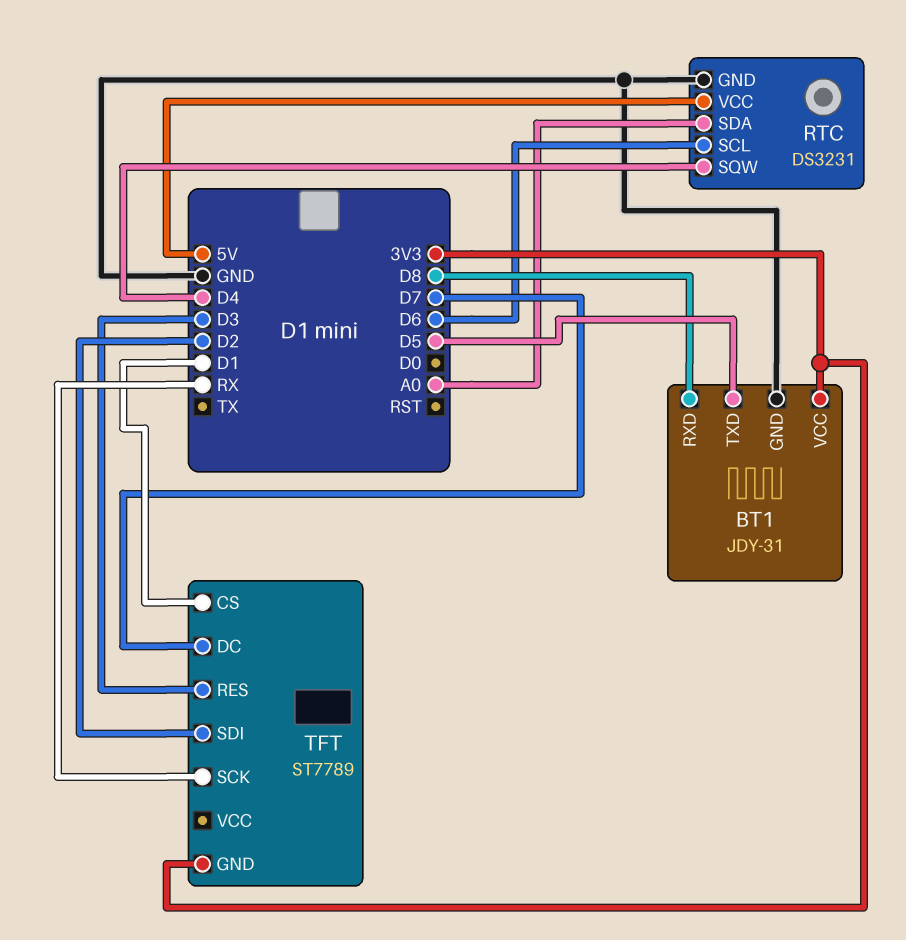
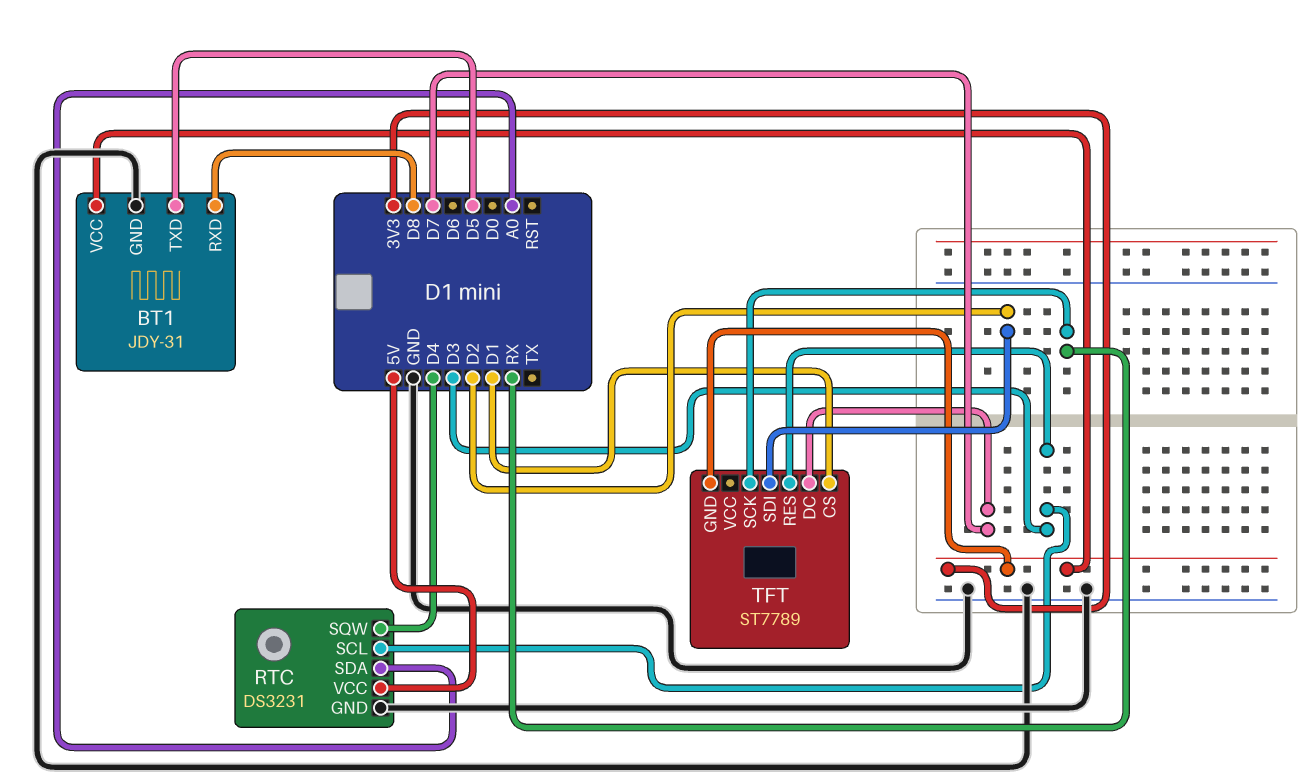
RTC pin SCL: D6 -> D3

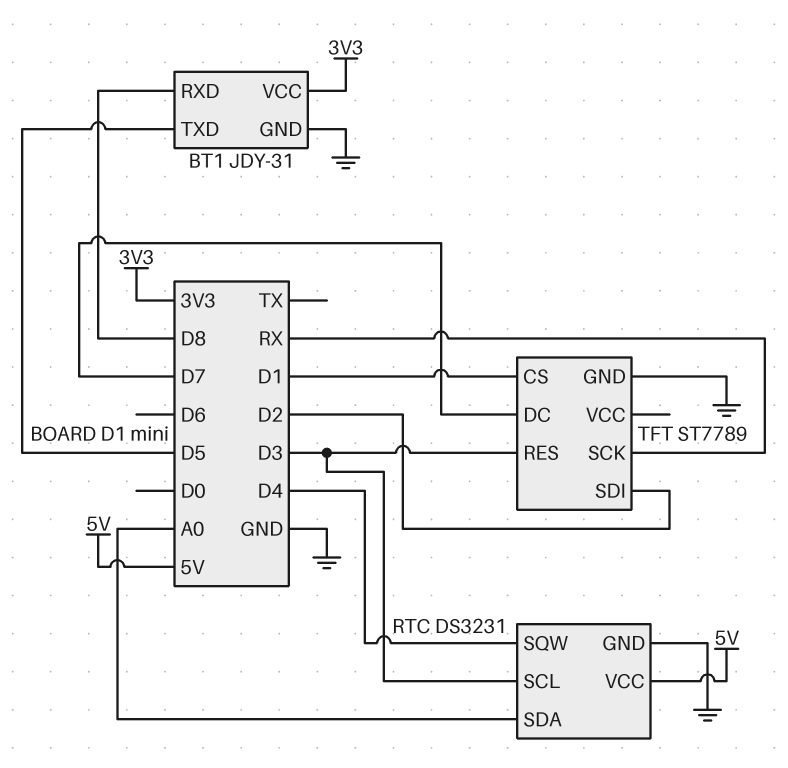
TFT pin GND: 3V3 -> GND

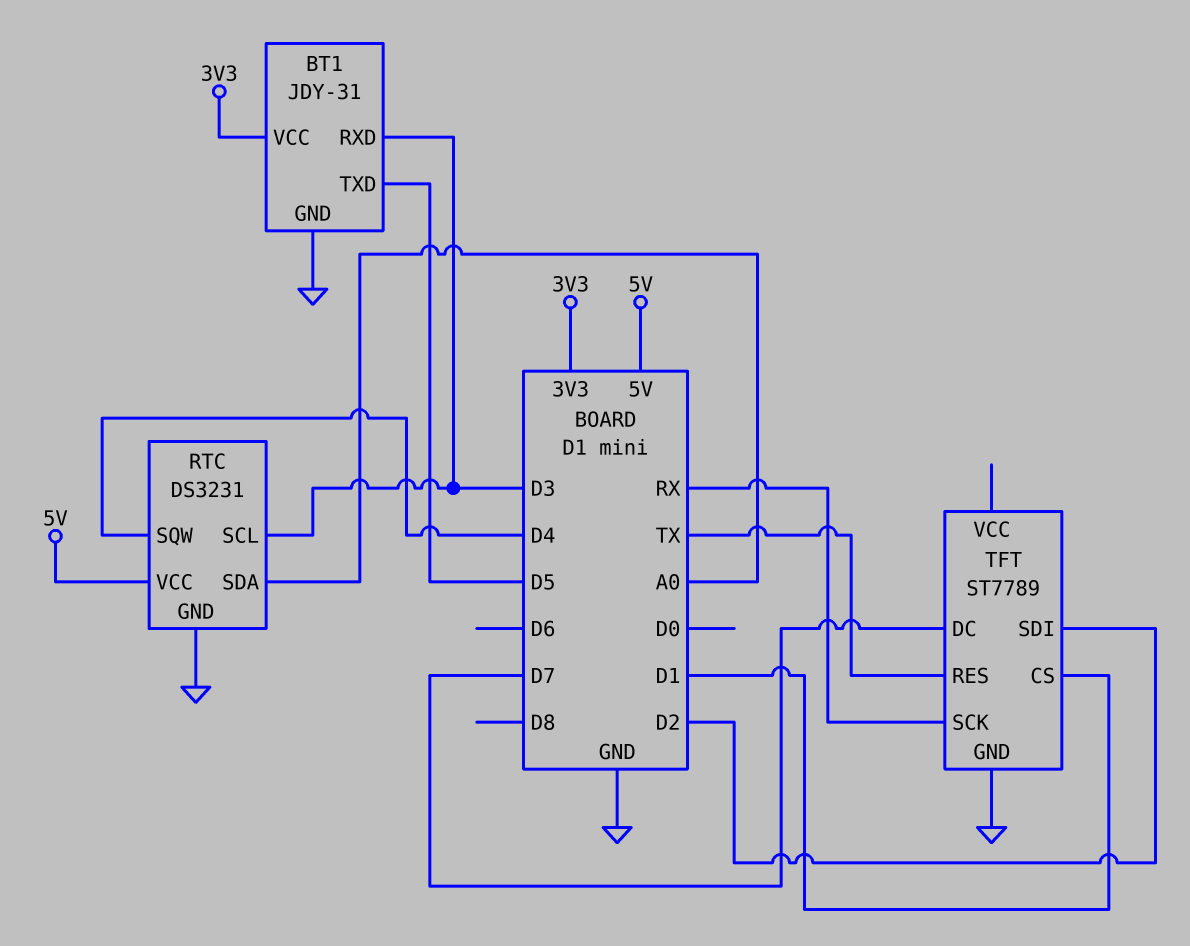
BT1 pin RXD: D8 -> D3
TFT pin RES: D3 -> TX

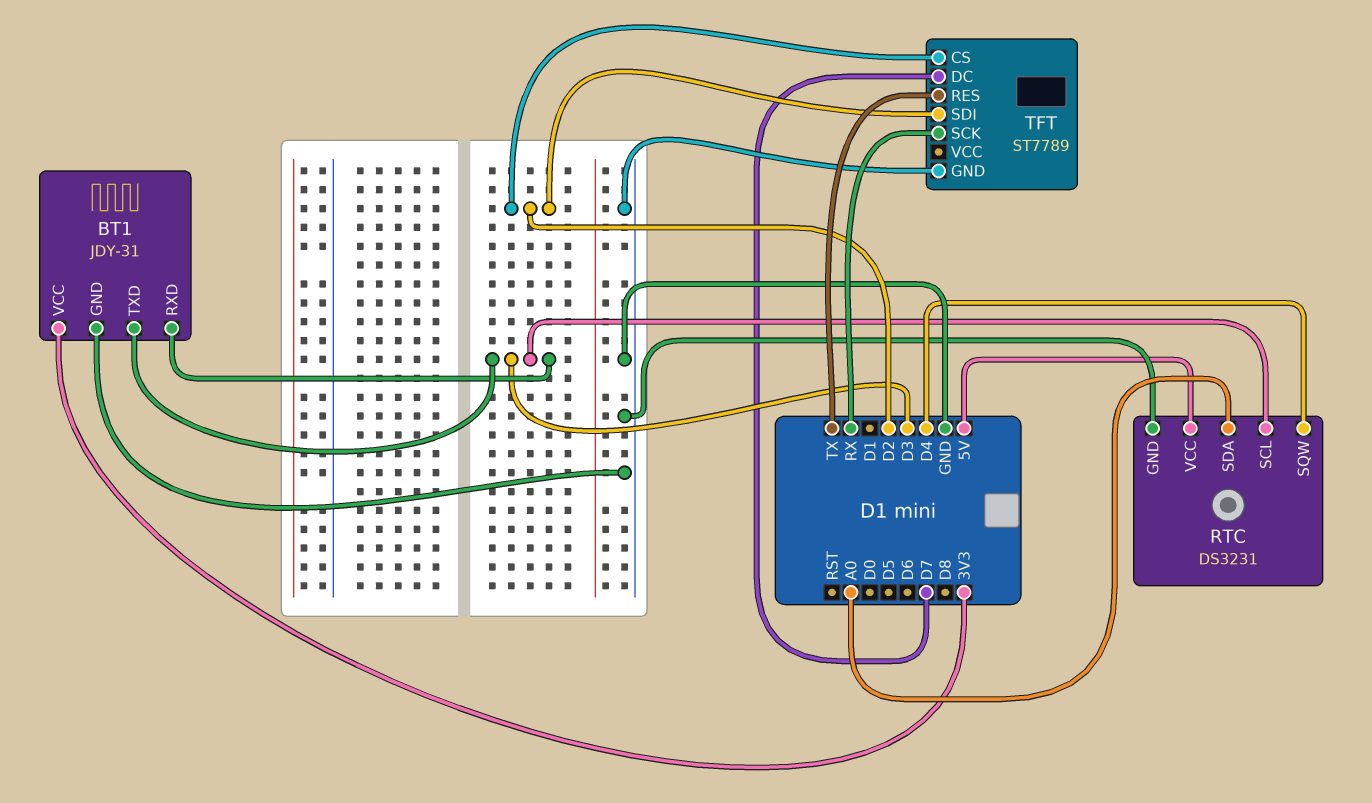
BT1 pin TXD: D5 -> D3
TFT pin CS: D1 -> D2

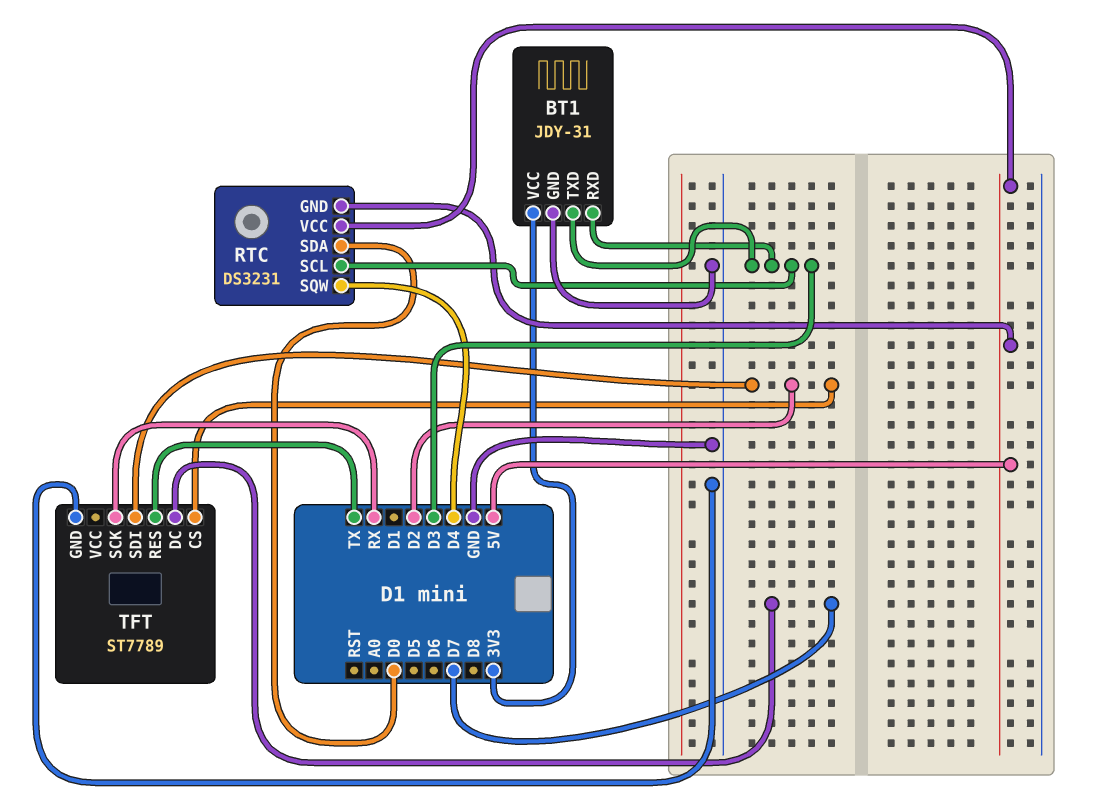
RTC pin GND: GND -> 5V
RTC pin SDA: A0 -> D0

